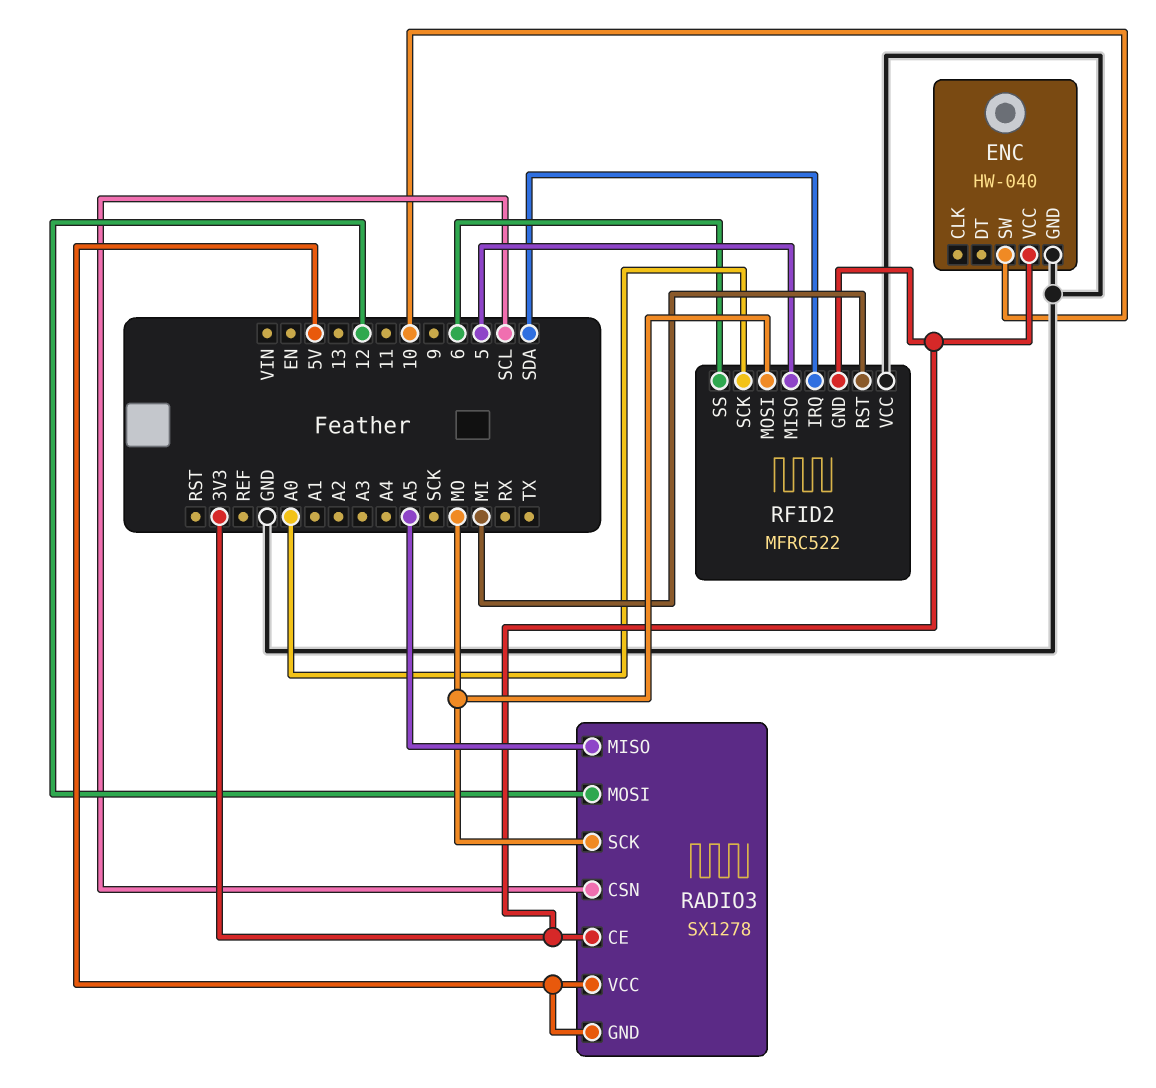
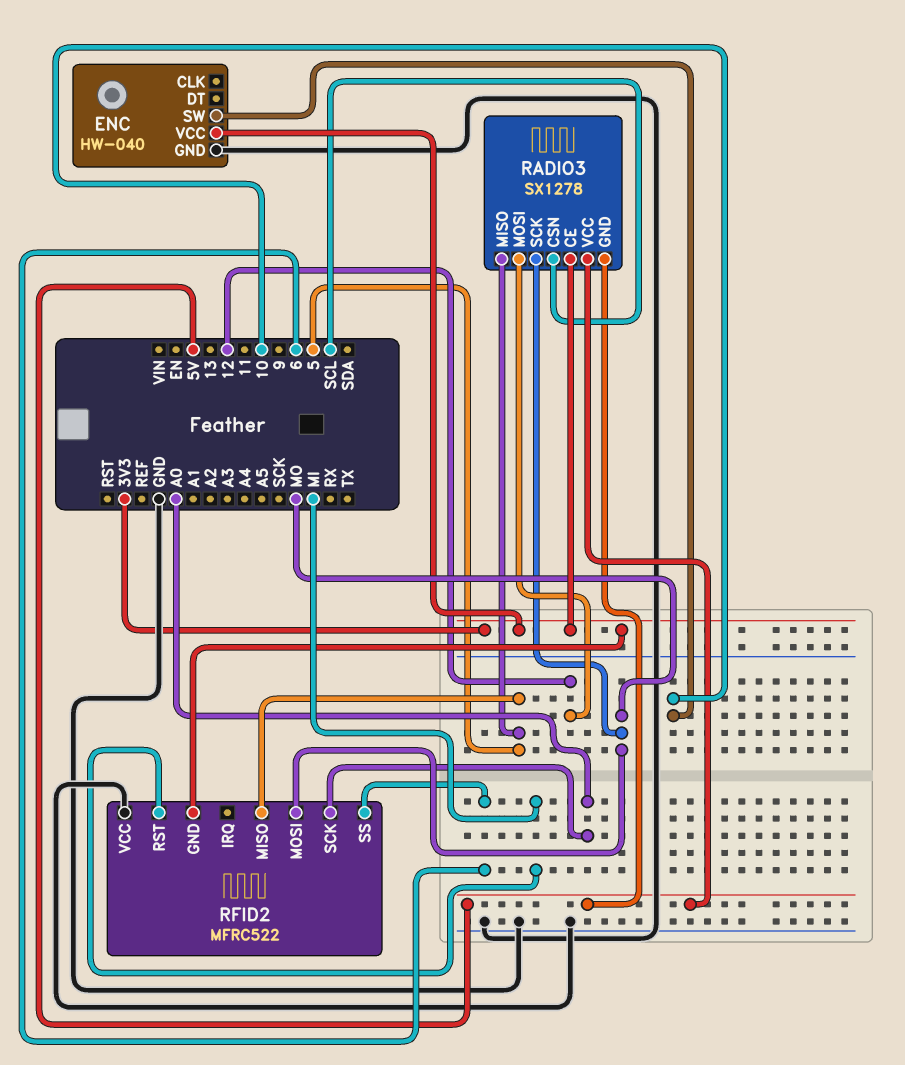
RADIO3 pin MISO: A5 -> 5
RFID2 pin IRQ: SDA -> none

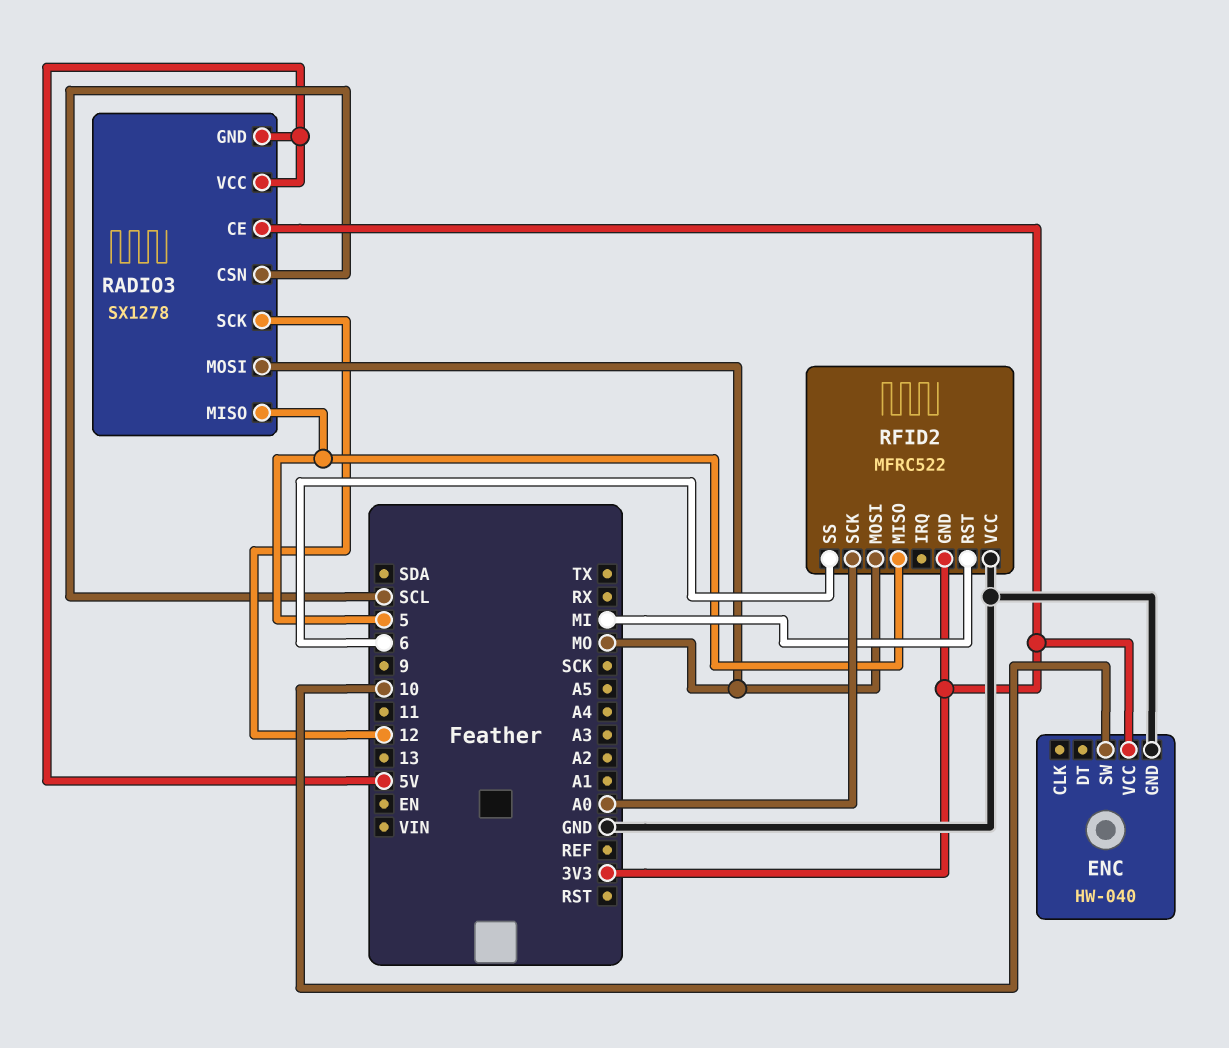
RADIO3 pin MOSI: 12 -> MO
RADIO3 pin SCK: MO -> 12

